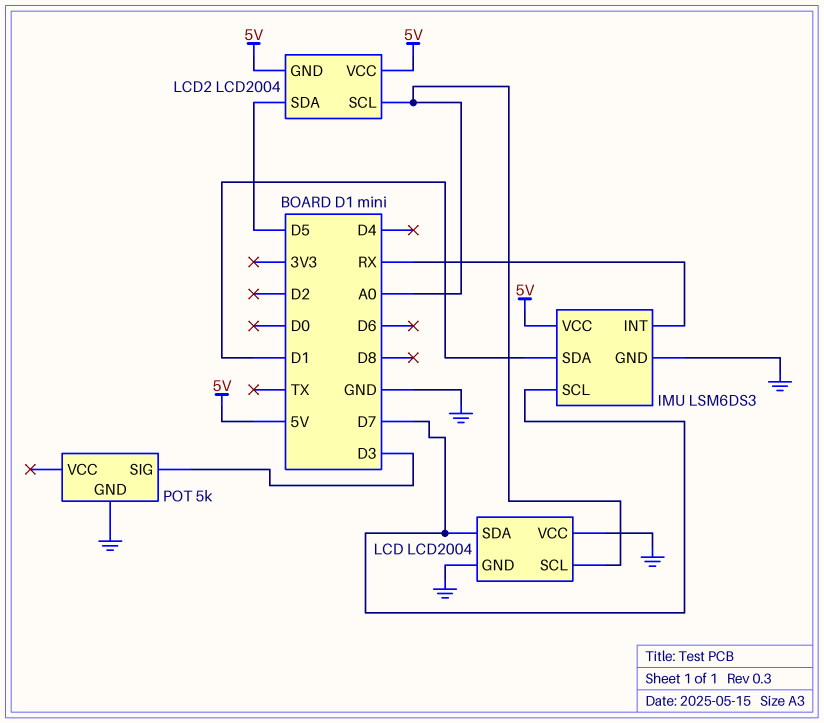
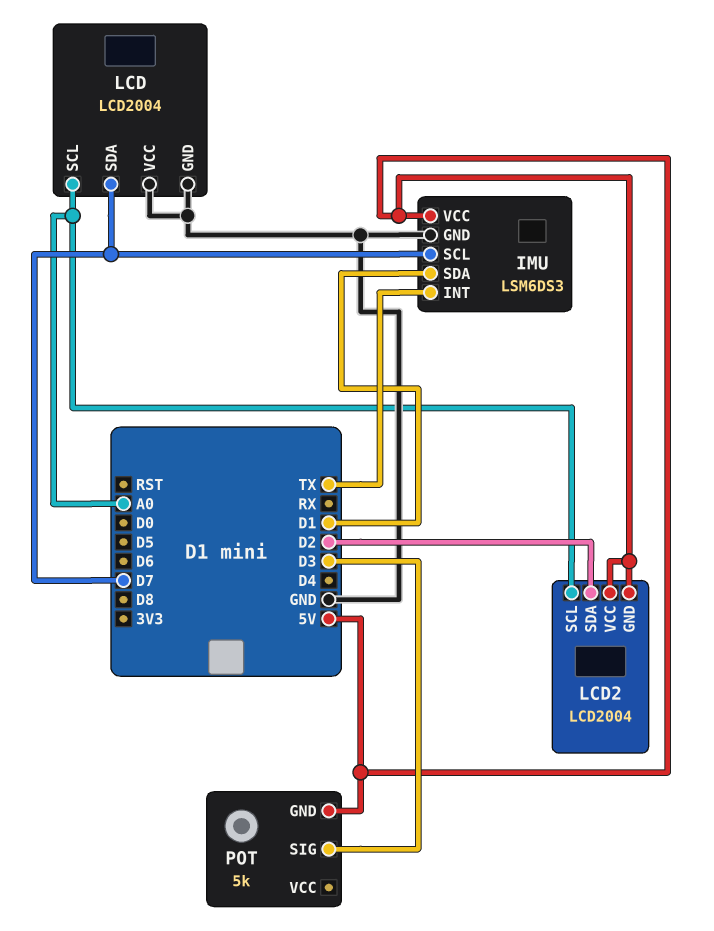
IMU pin INT: RX -> TX
LCD2 pin SDA: D5 -> D2
POT pin GND: GND -> 5V

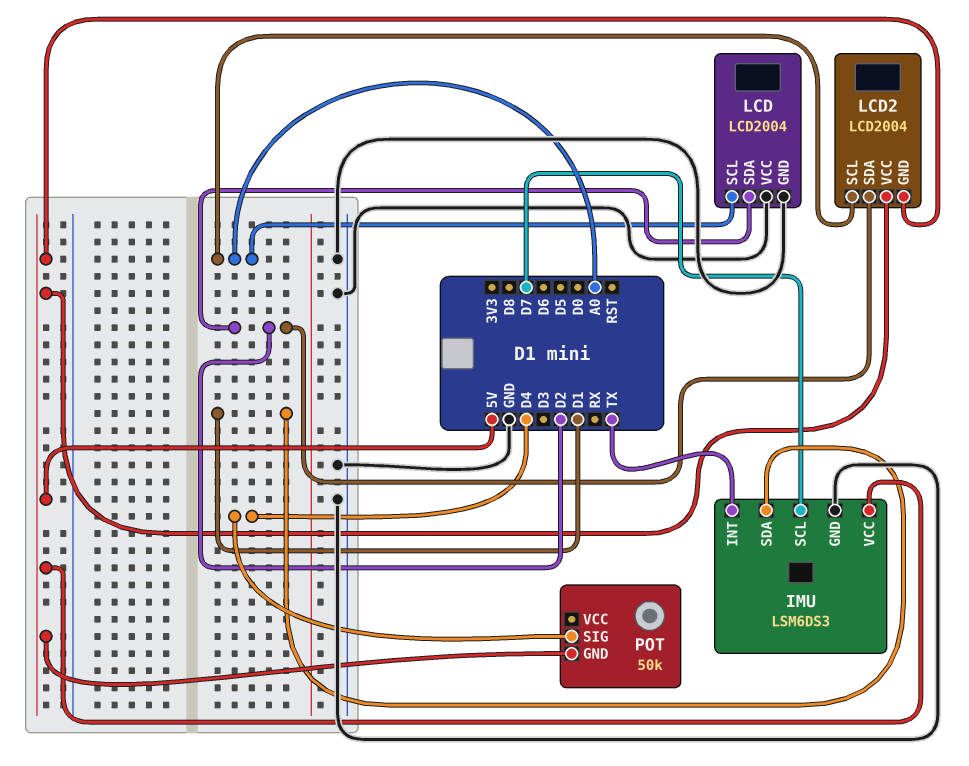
LCD pin SDA: D7 -> D2
POT: 5k -> 50k
POT pin SIG: D3 -> D4

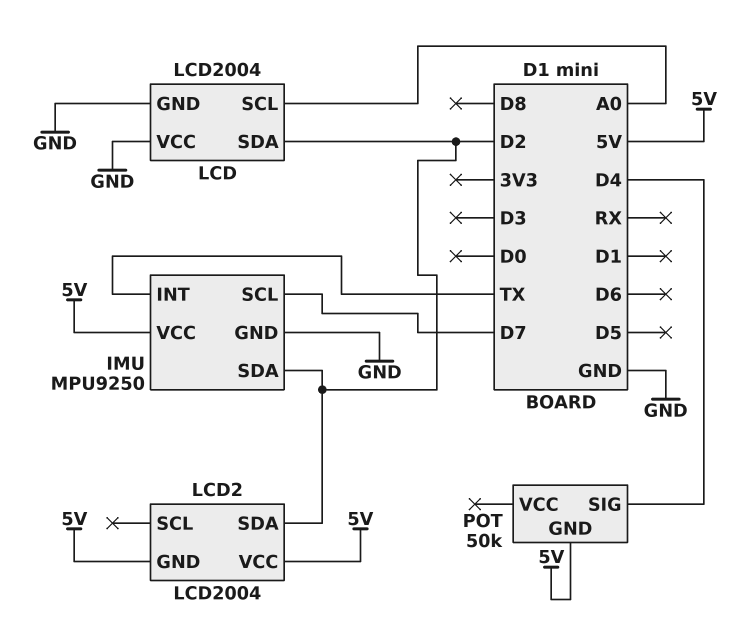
IMU: LSM6DS3 -> MPU9250
IMU pin SDA: D1 -> D2
LCD2 pin SCL: A0 -> none

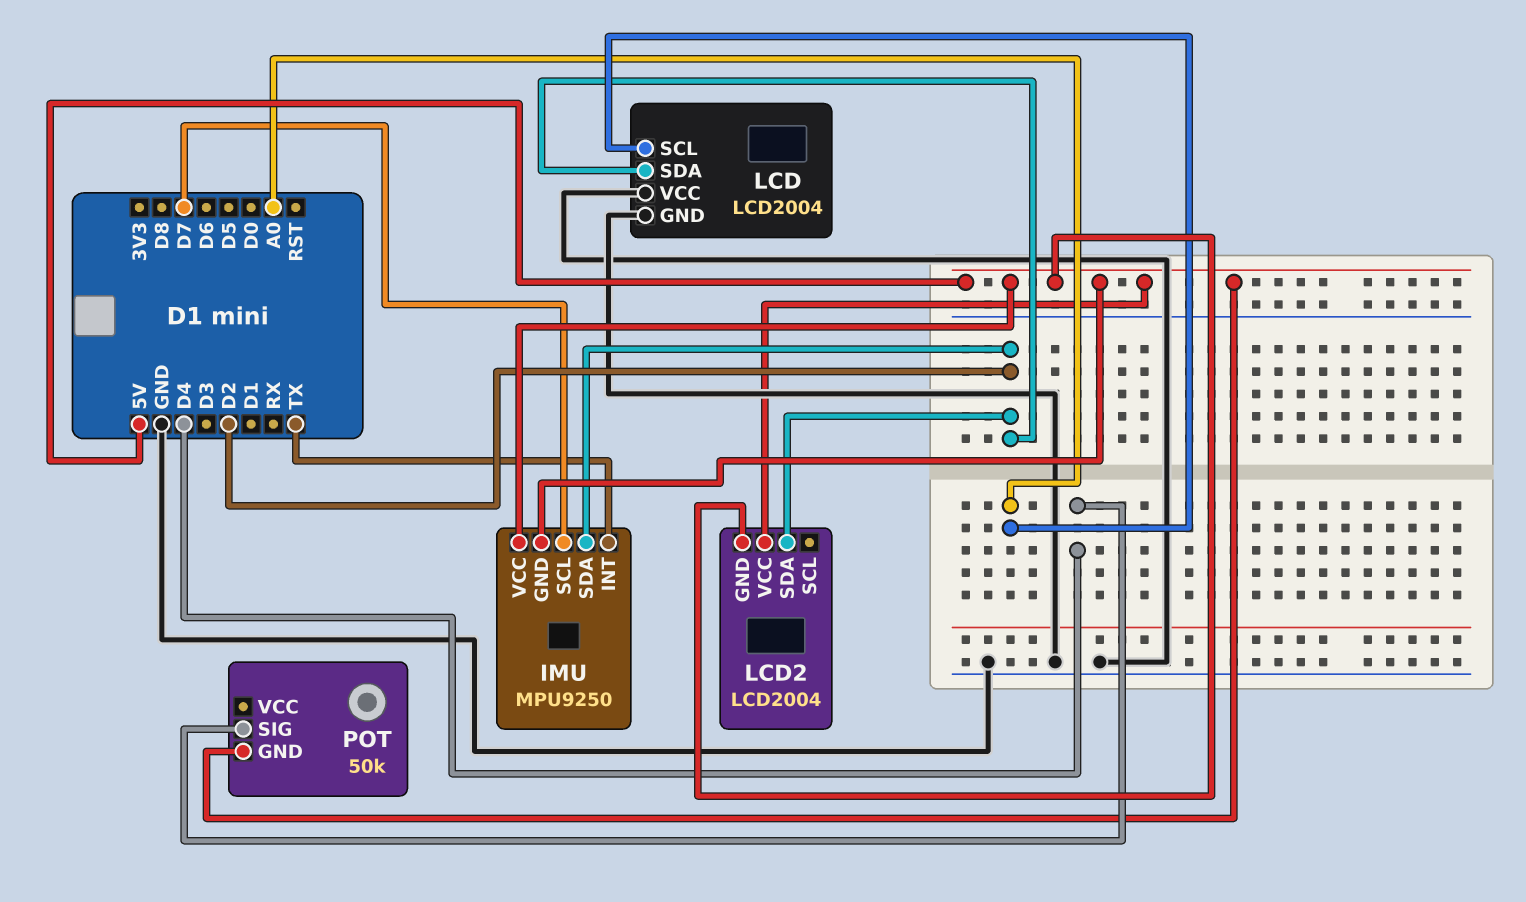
IMU pin GND: GND -> 5V

